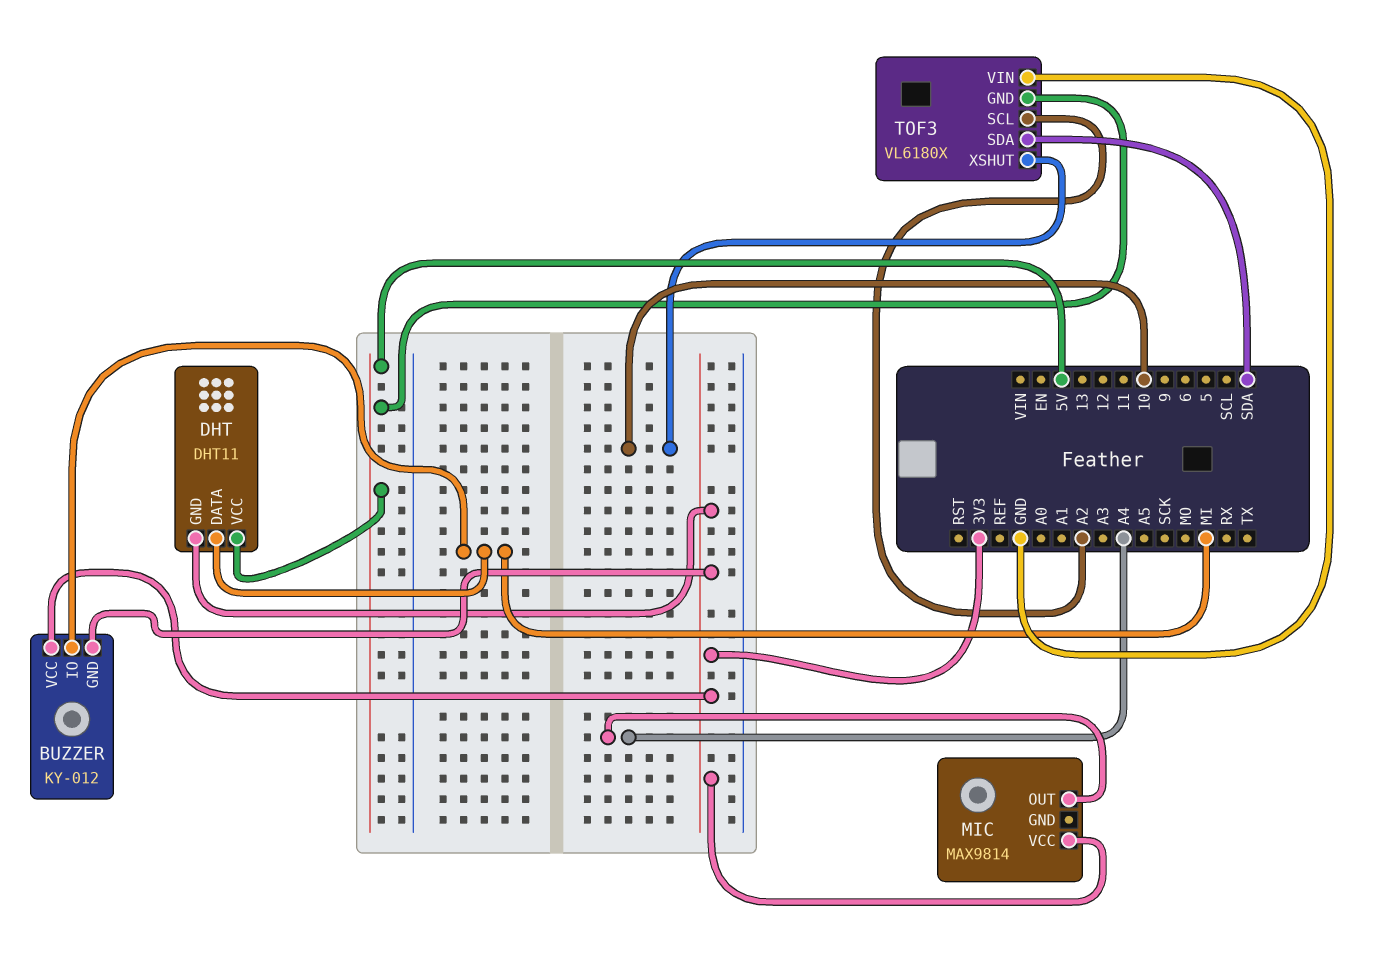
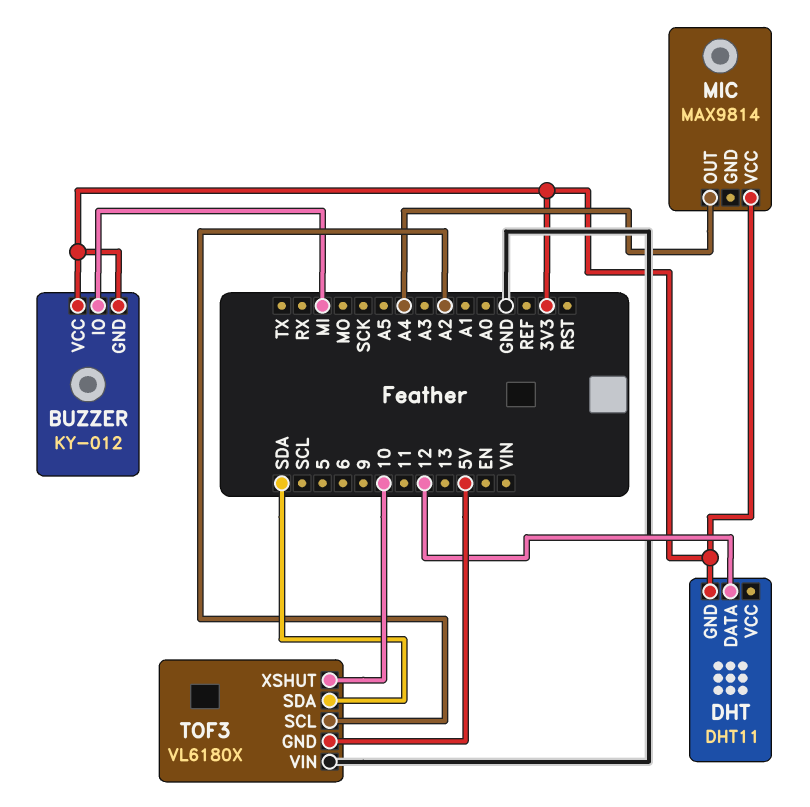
DHT pin DATA: MI -> 12
DHT pin VCC: 5V -> none

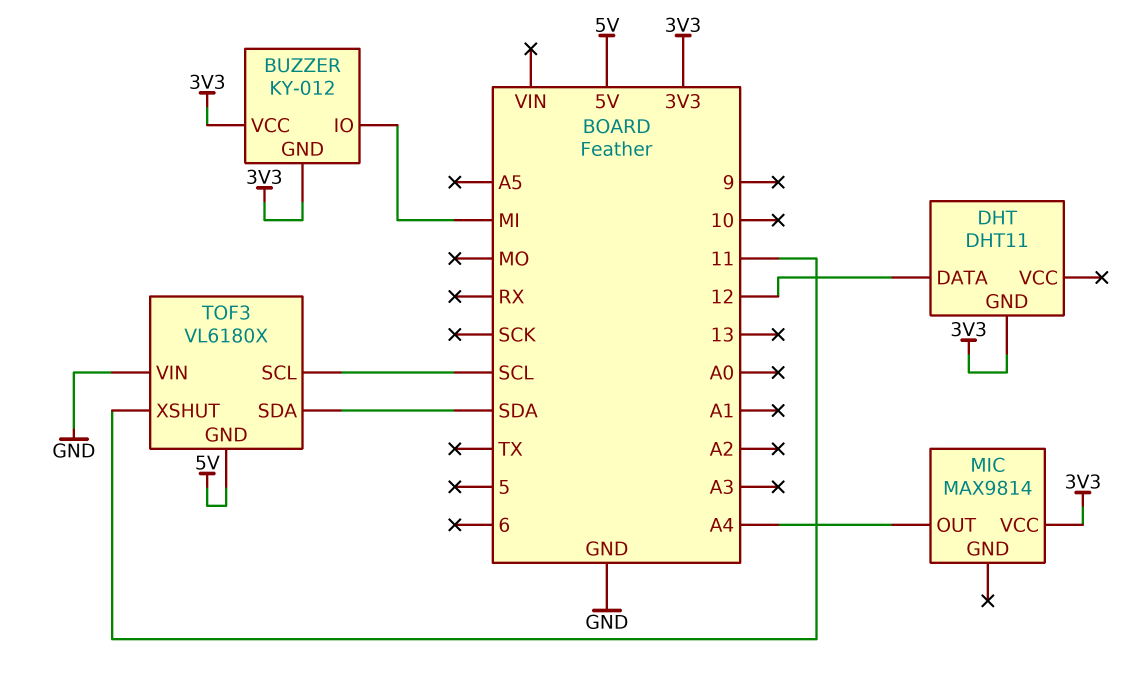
TOF3 pin SCL: A2 -> SCL
TOF3 pin XSHUT: 10 -> 11

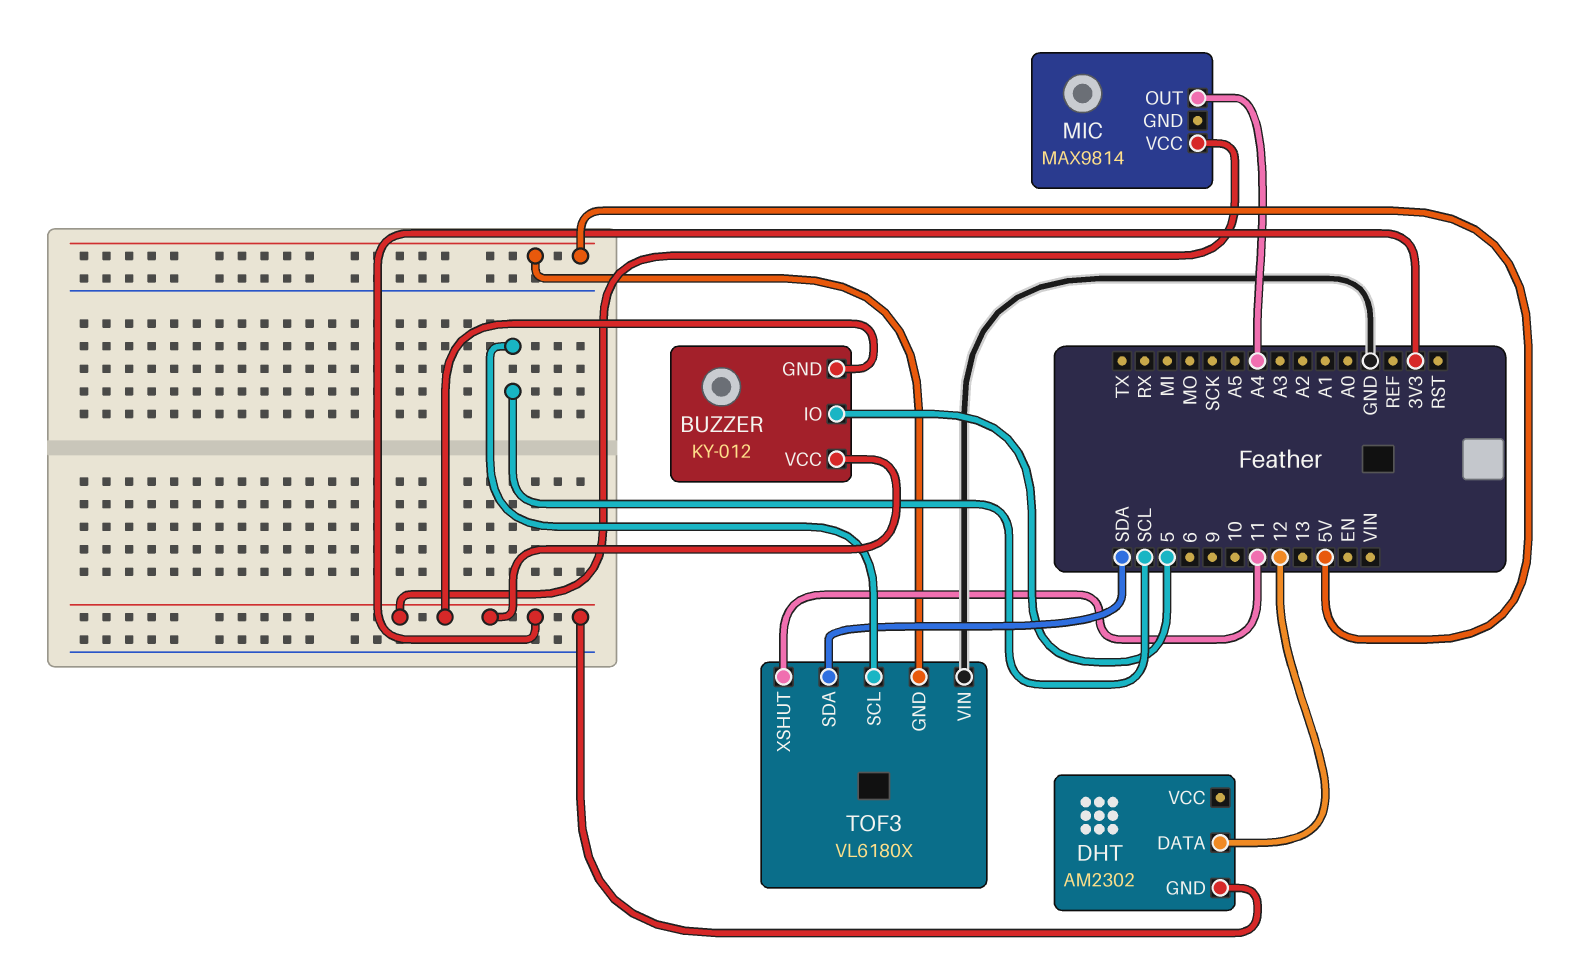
BUZZER pin IO: MI -> 5
DHT: DHT11 -> AM2302

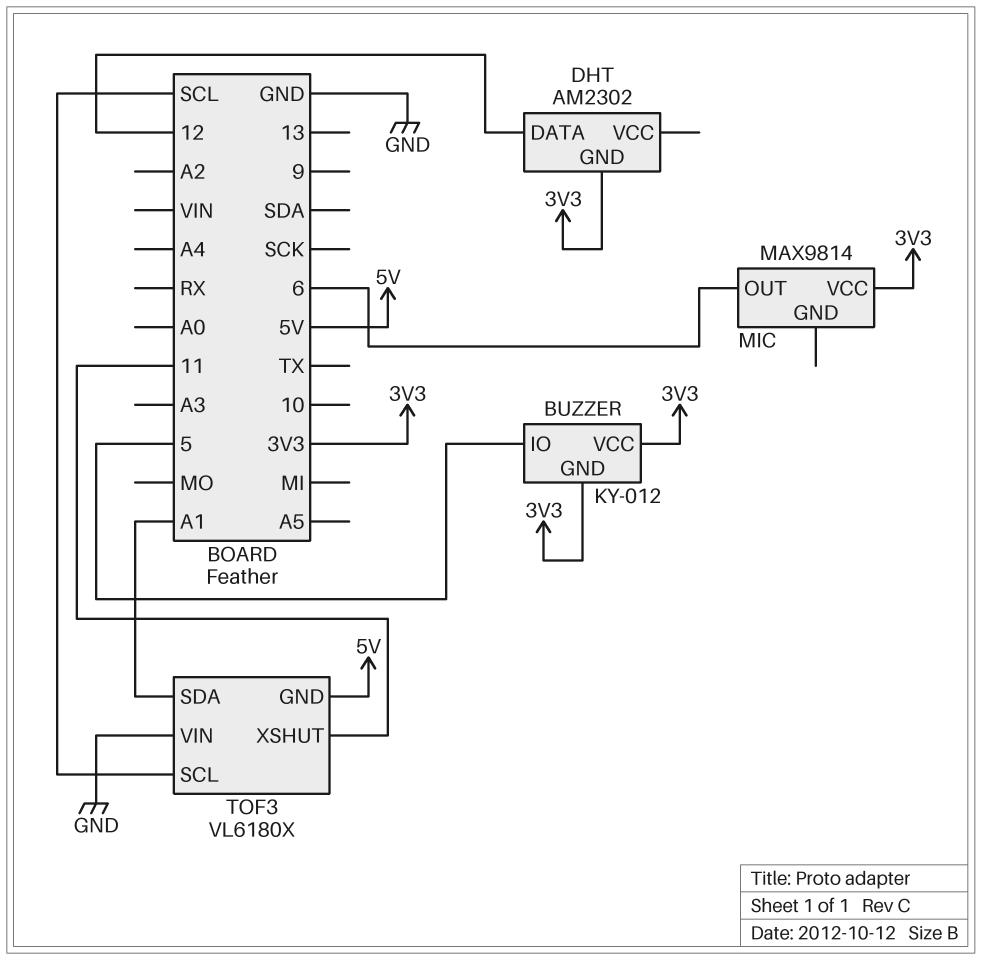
MIC pin OUT: A4 -> 6
TOF3 pin SDA: SDA -> A1

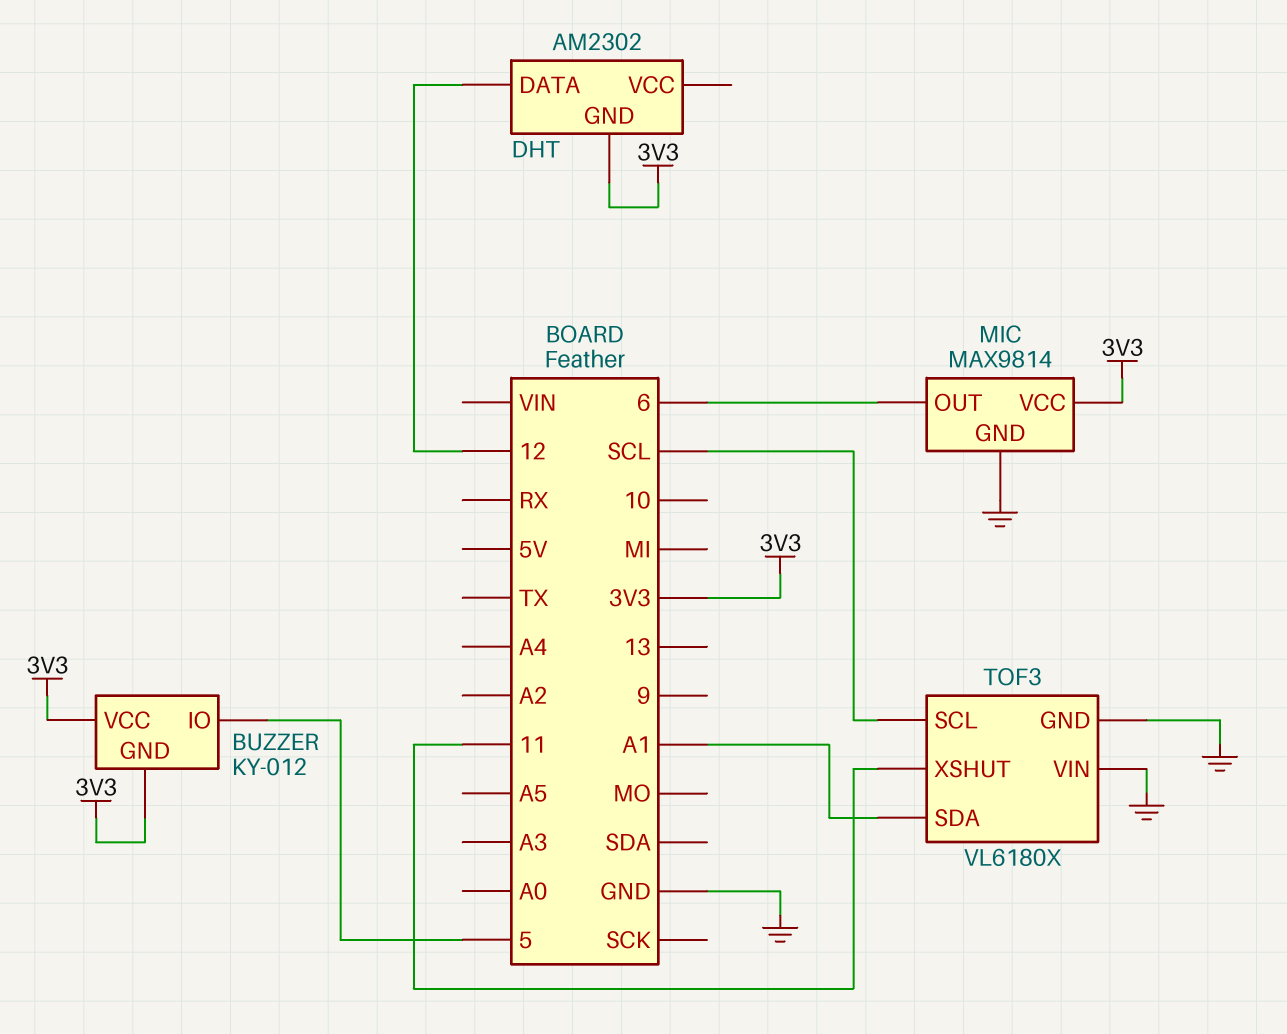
MIC pin GND: none -> GND
TOF3 pin GND: 5V -> GND

